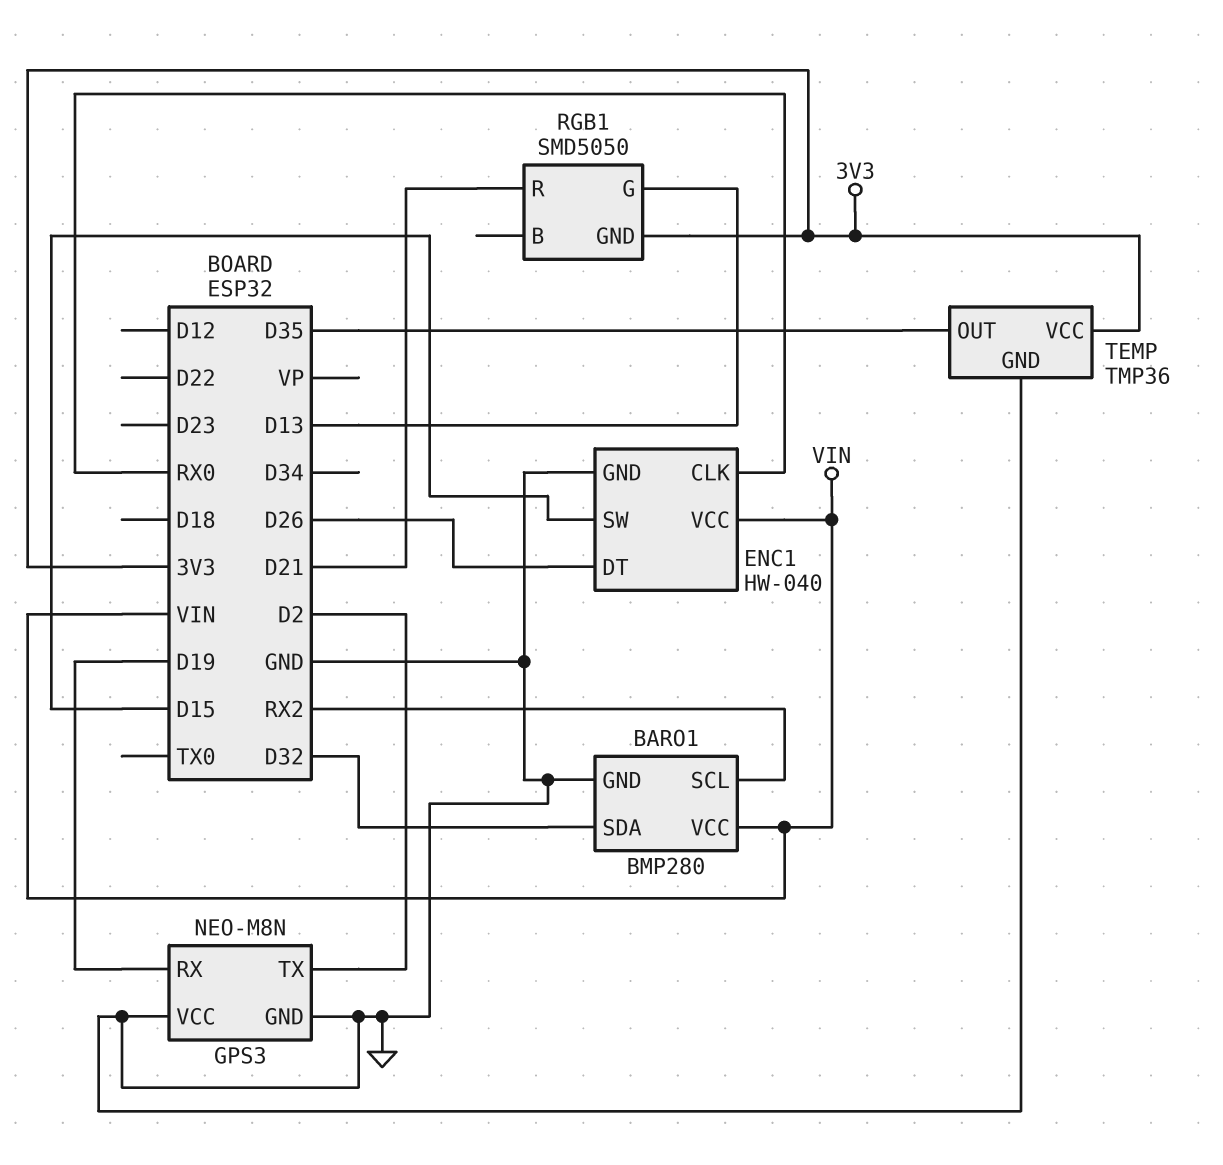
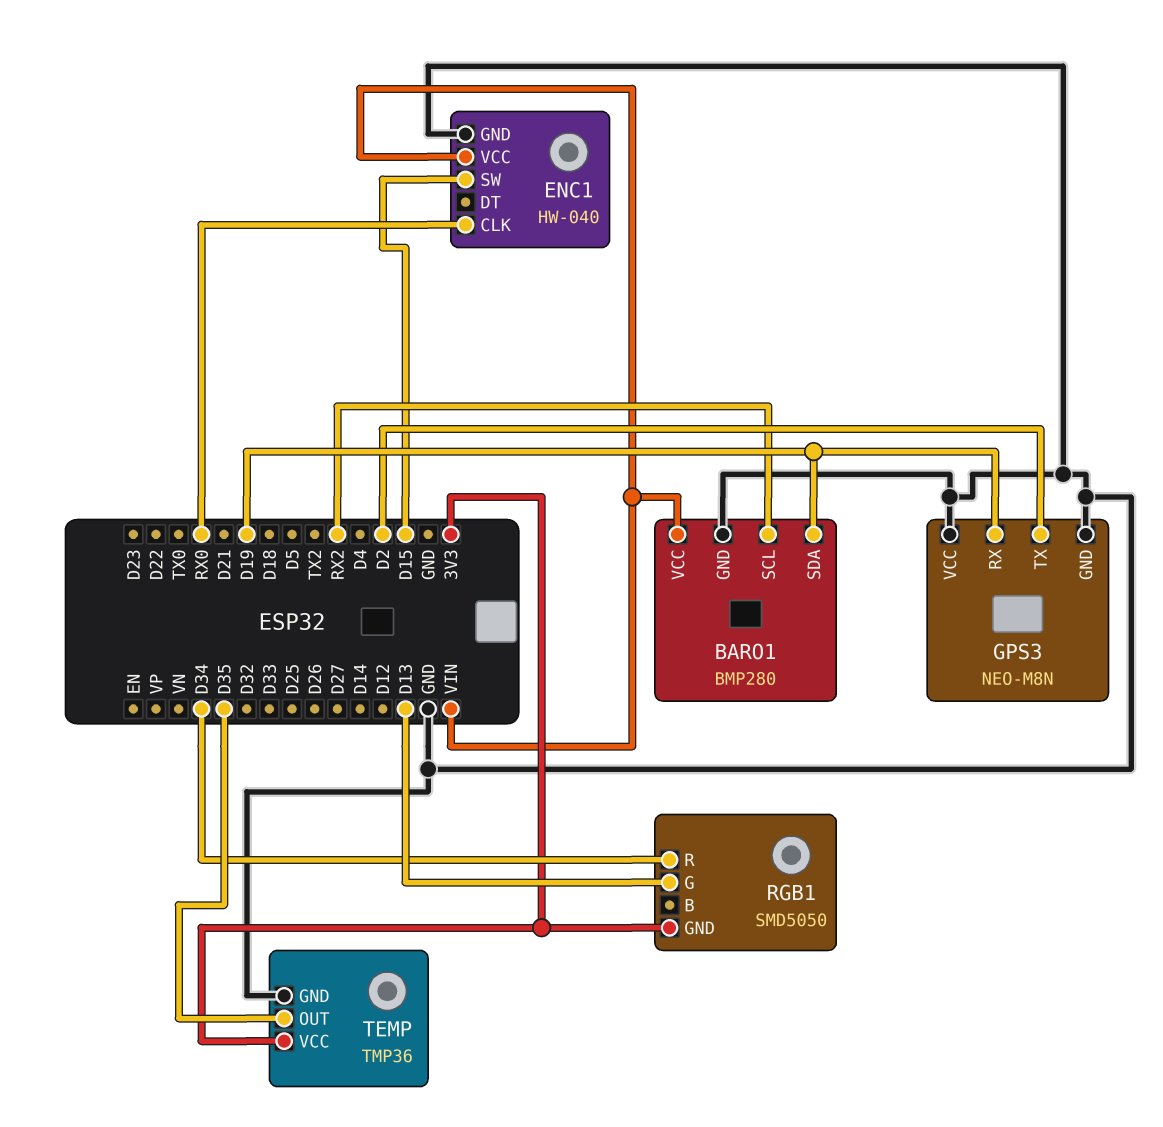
BARO1 pin SDA: D32 -> D19
ENC1 pin DT: D26 -> none
RGB1 pin R: D21 -> D34

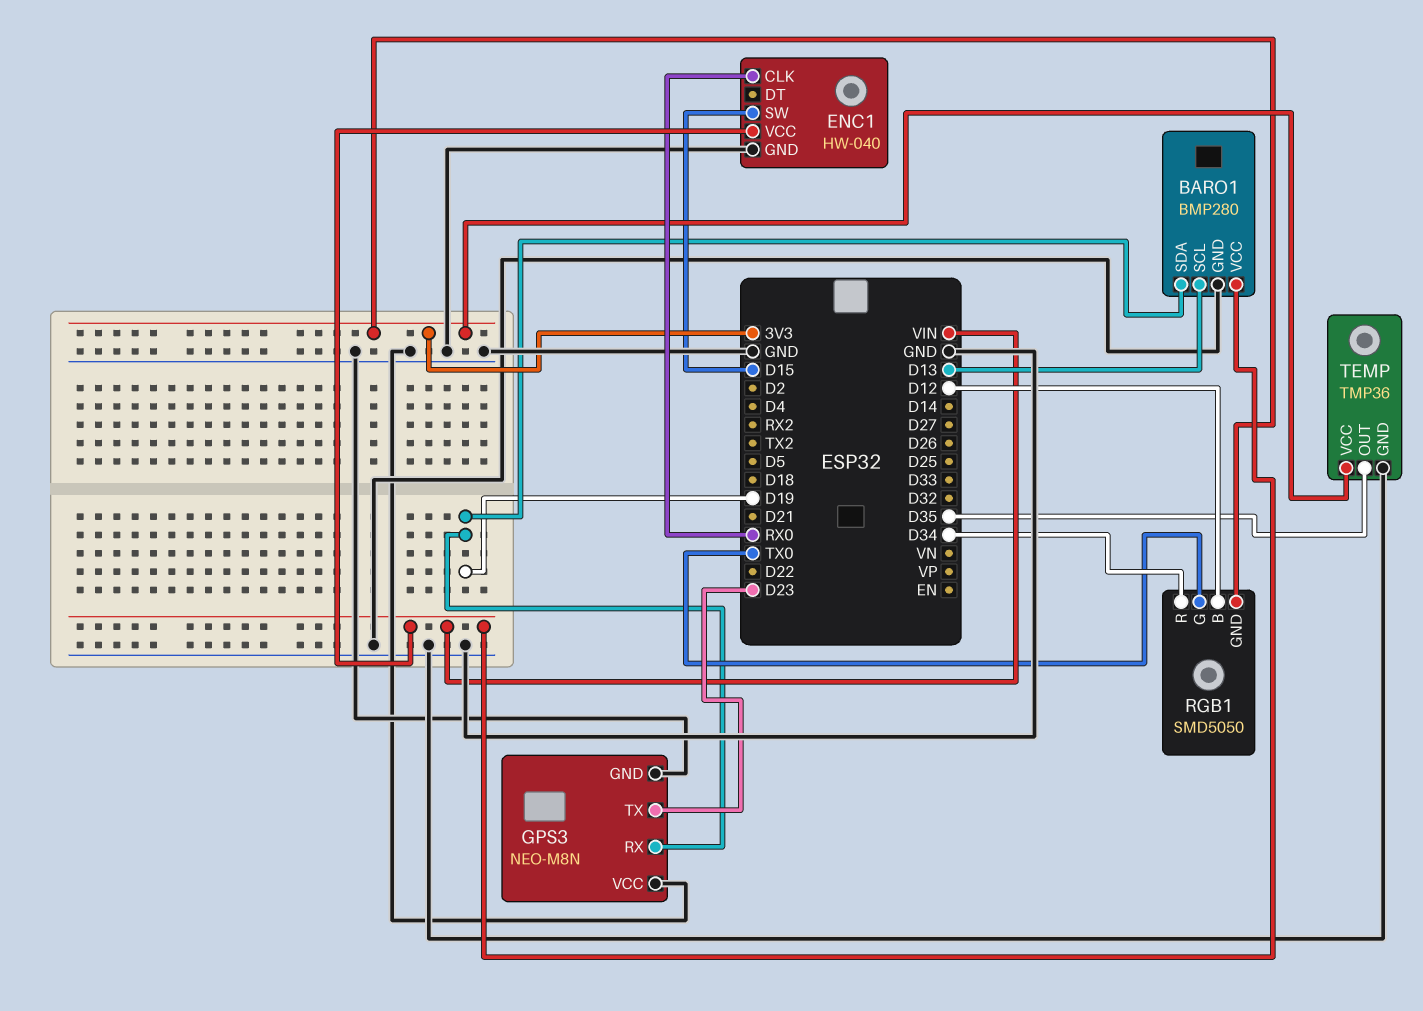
BARO1 pin SCL: RX2 -> D13
GPS3 pin TX: D2 -> D23
RGB1 pin B: none -> D12
RGB1 pin G: D13 -> TX0

